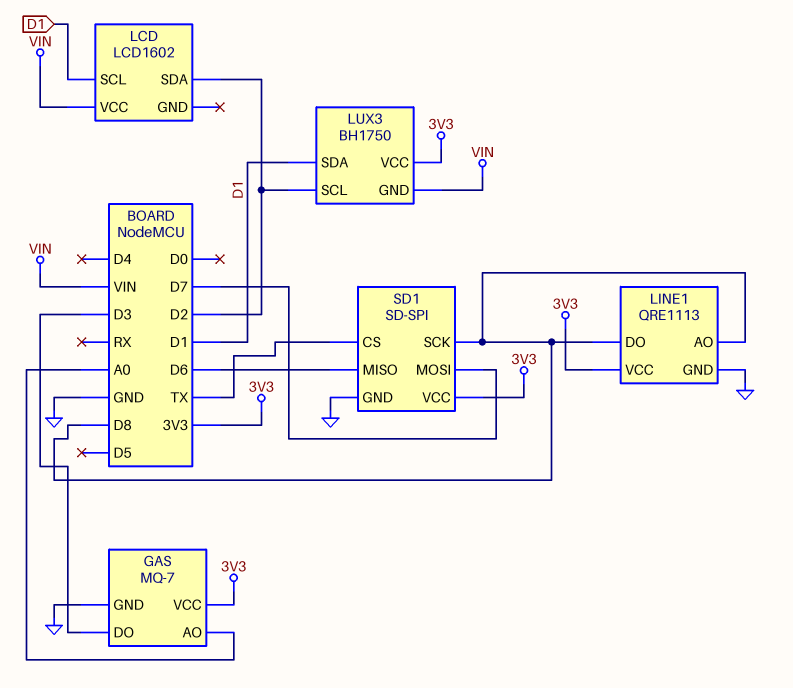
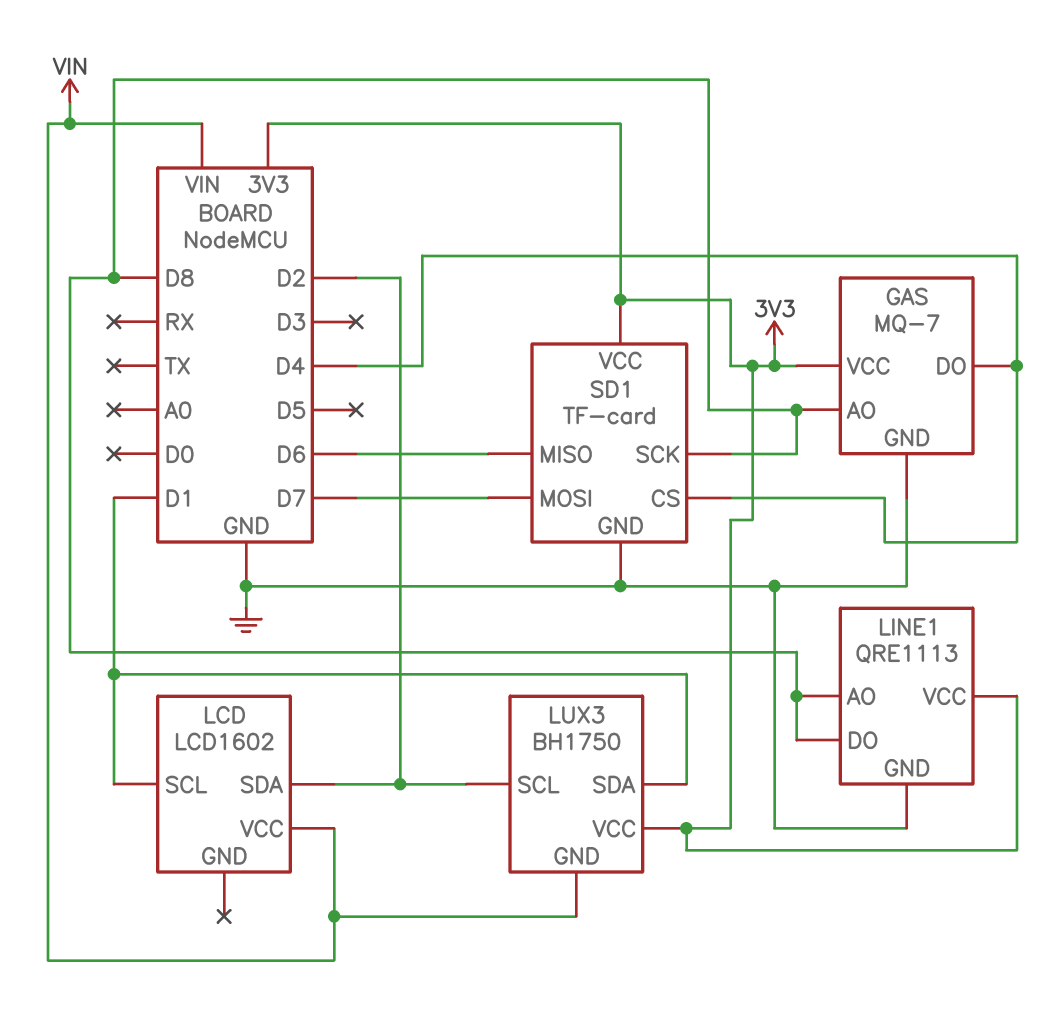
GAS pin AO: A0 -> D8
GAS pin DO: D3 -> D4
SD1: SD-SPI -> TF-card
SD1 pin CS: TX -> D4

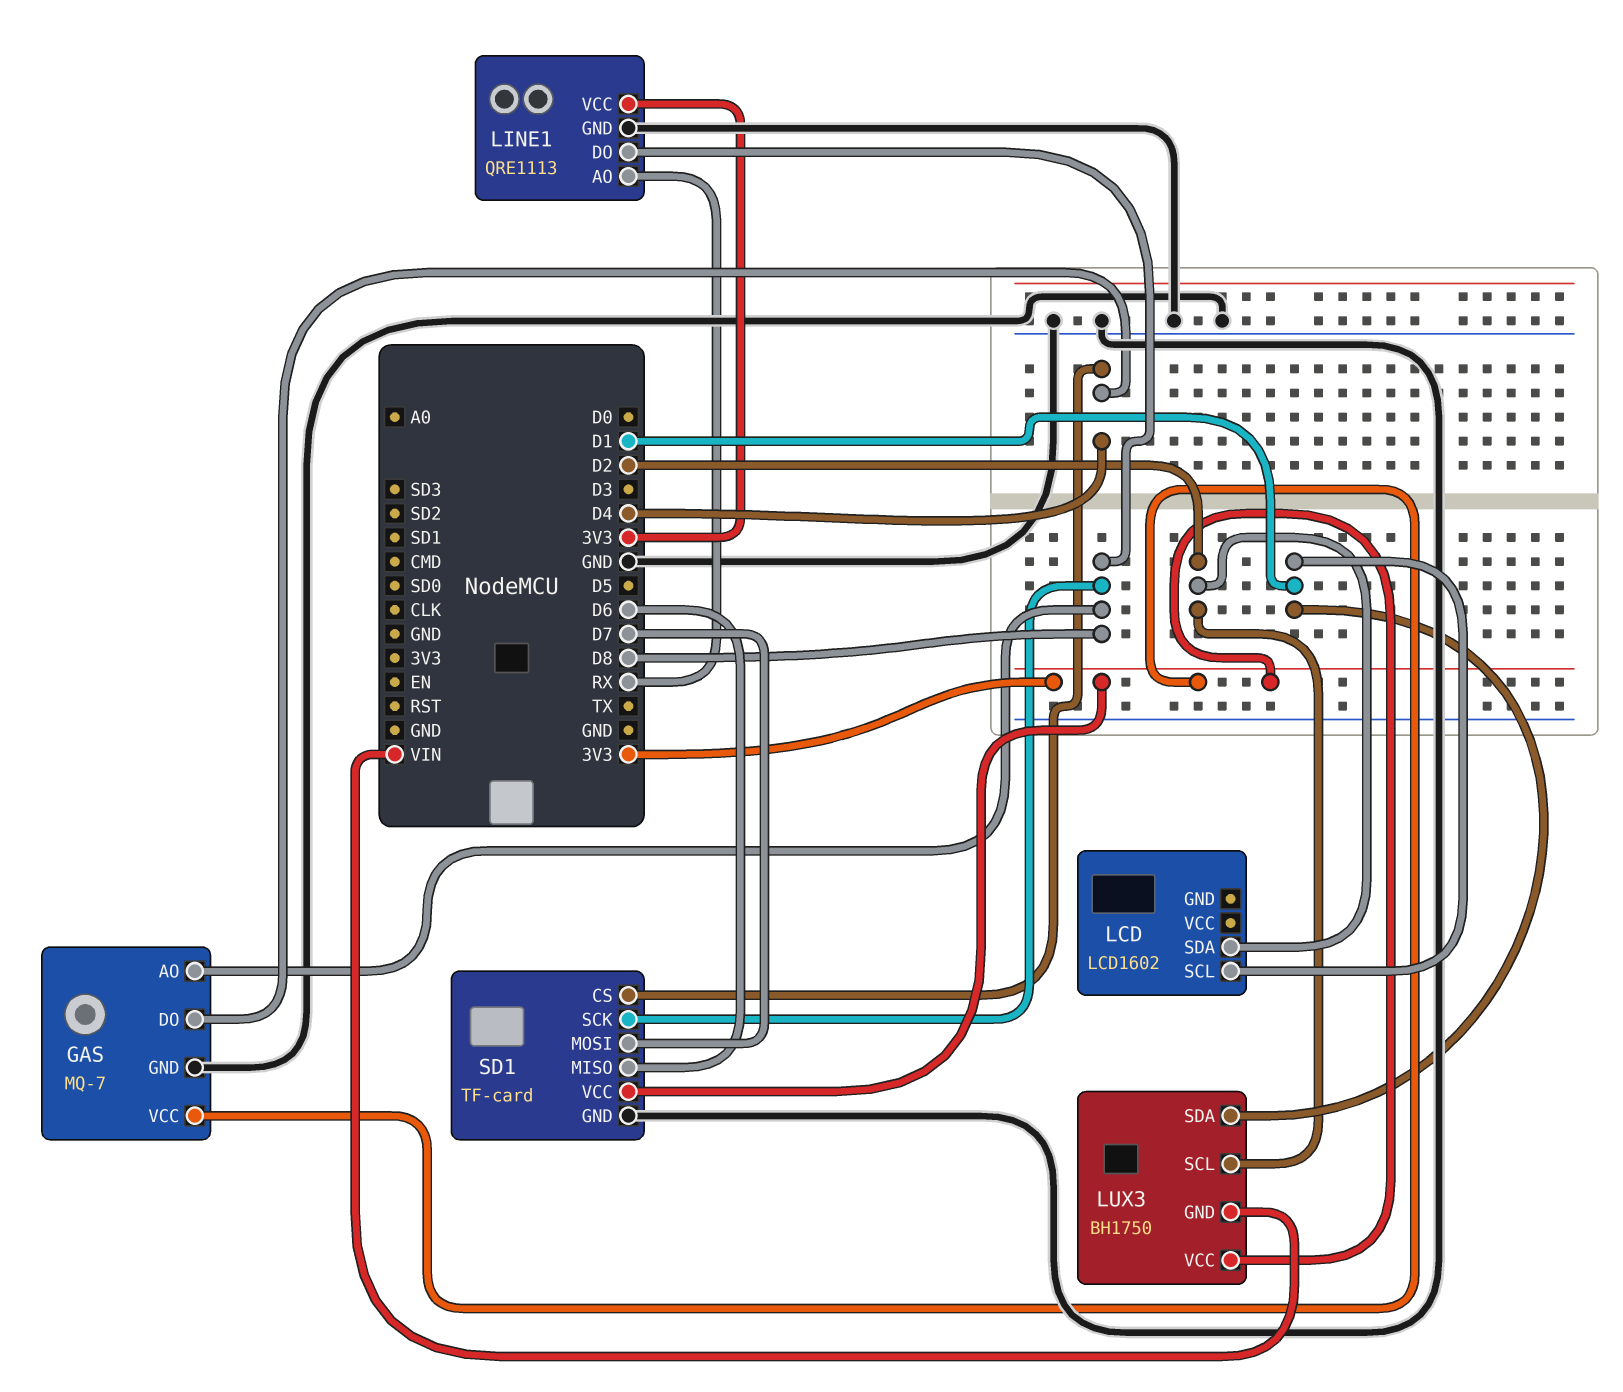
LCD pin VCC: VIN -> none
LINE1 pin AO: D8 -> RX

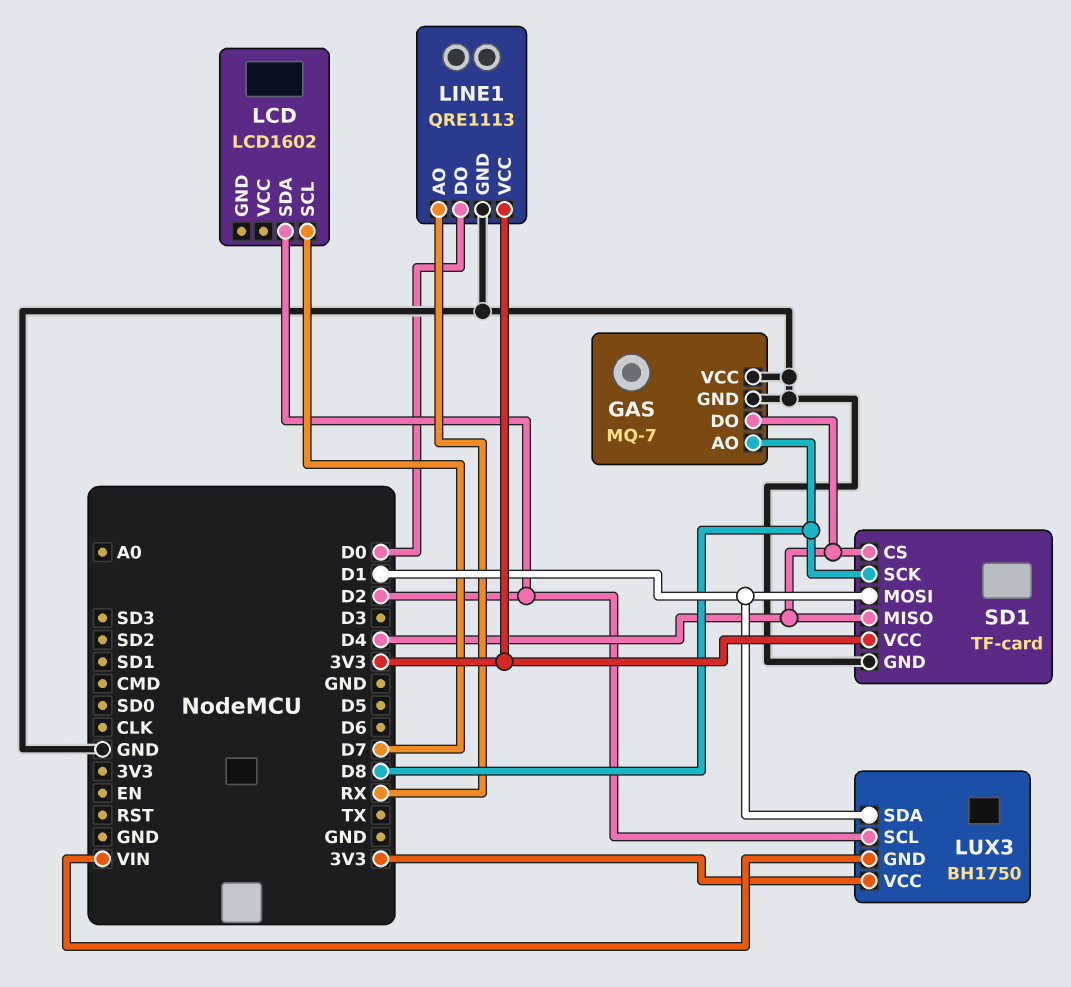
GAS pin VCC: 3V3 -> GND
LCD pin SCL: D1 -> D7
LINE1 pin DO: D8 -> D0
SD1 pin MISO: D6 -> D4
SD1 pin MOSI: D7 -> D1

